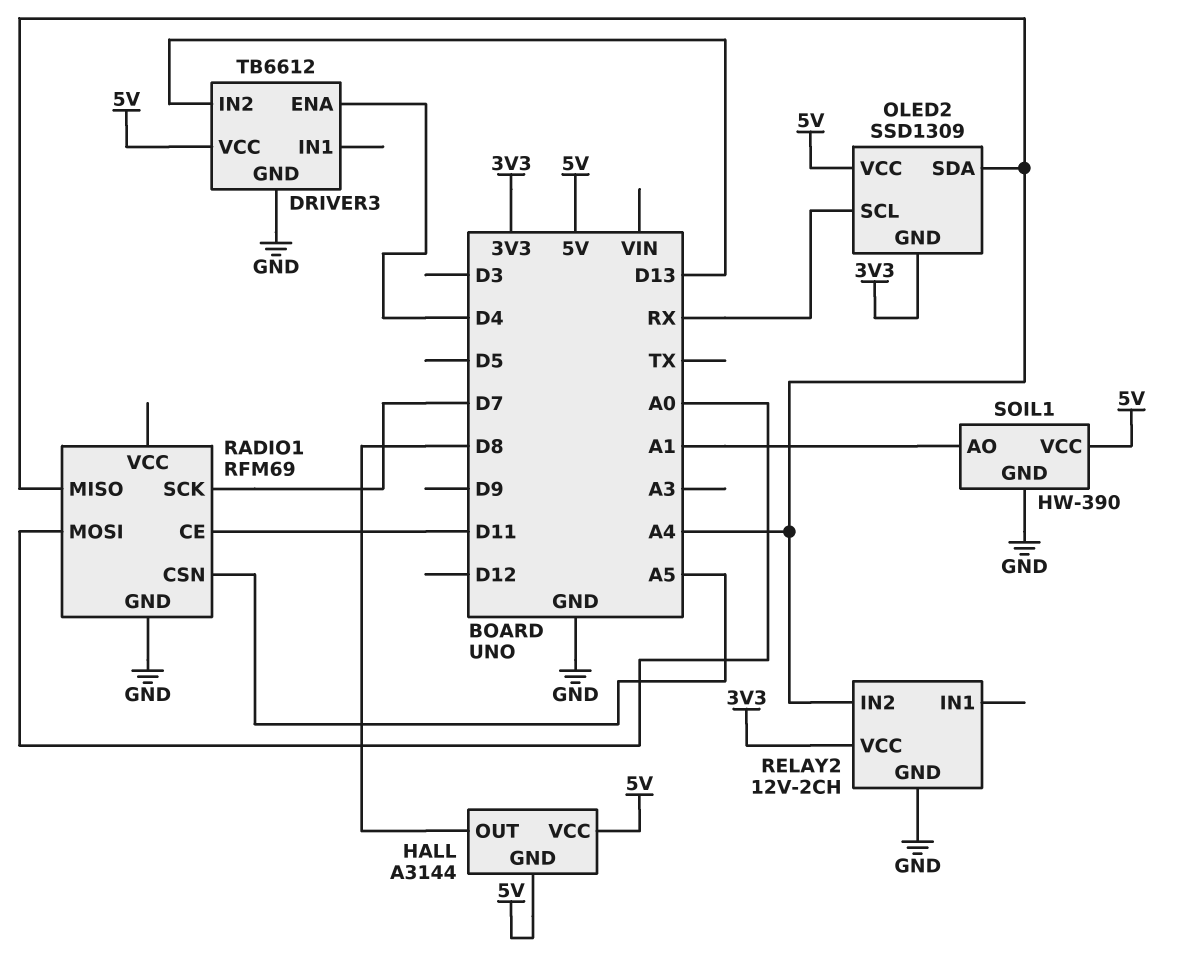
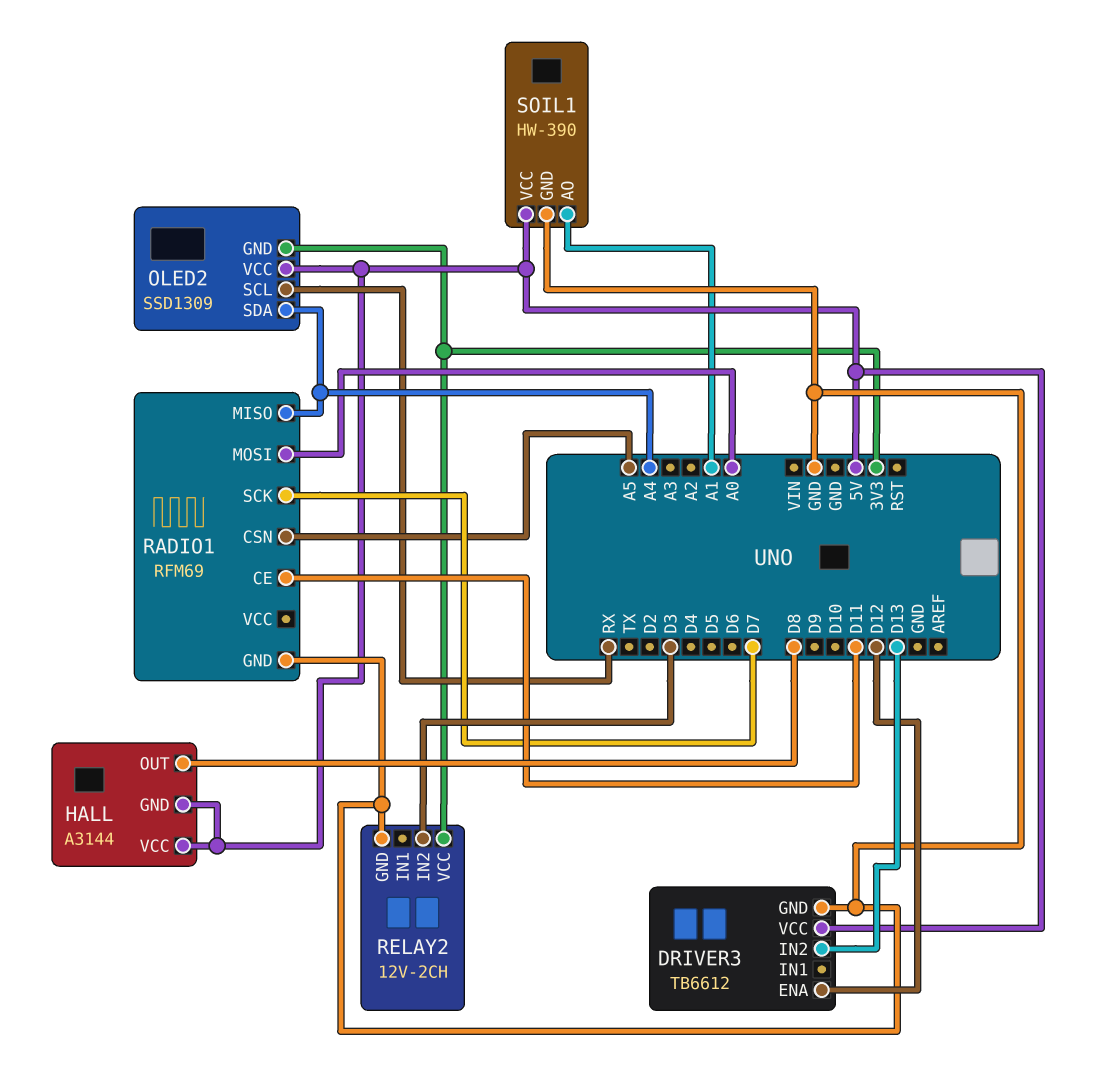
DRIVER3 pin ENA: D4 -> D12
RELAY2 pin IN2: A4 -> D3

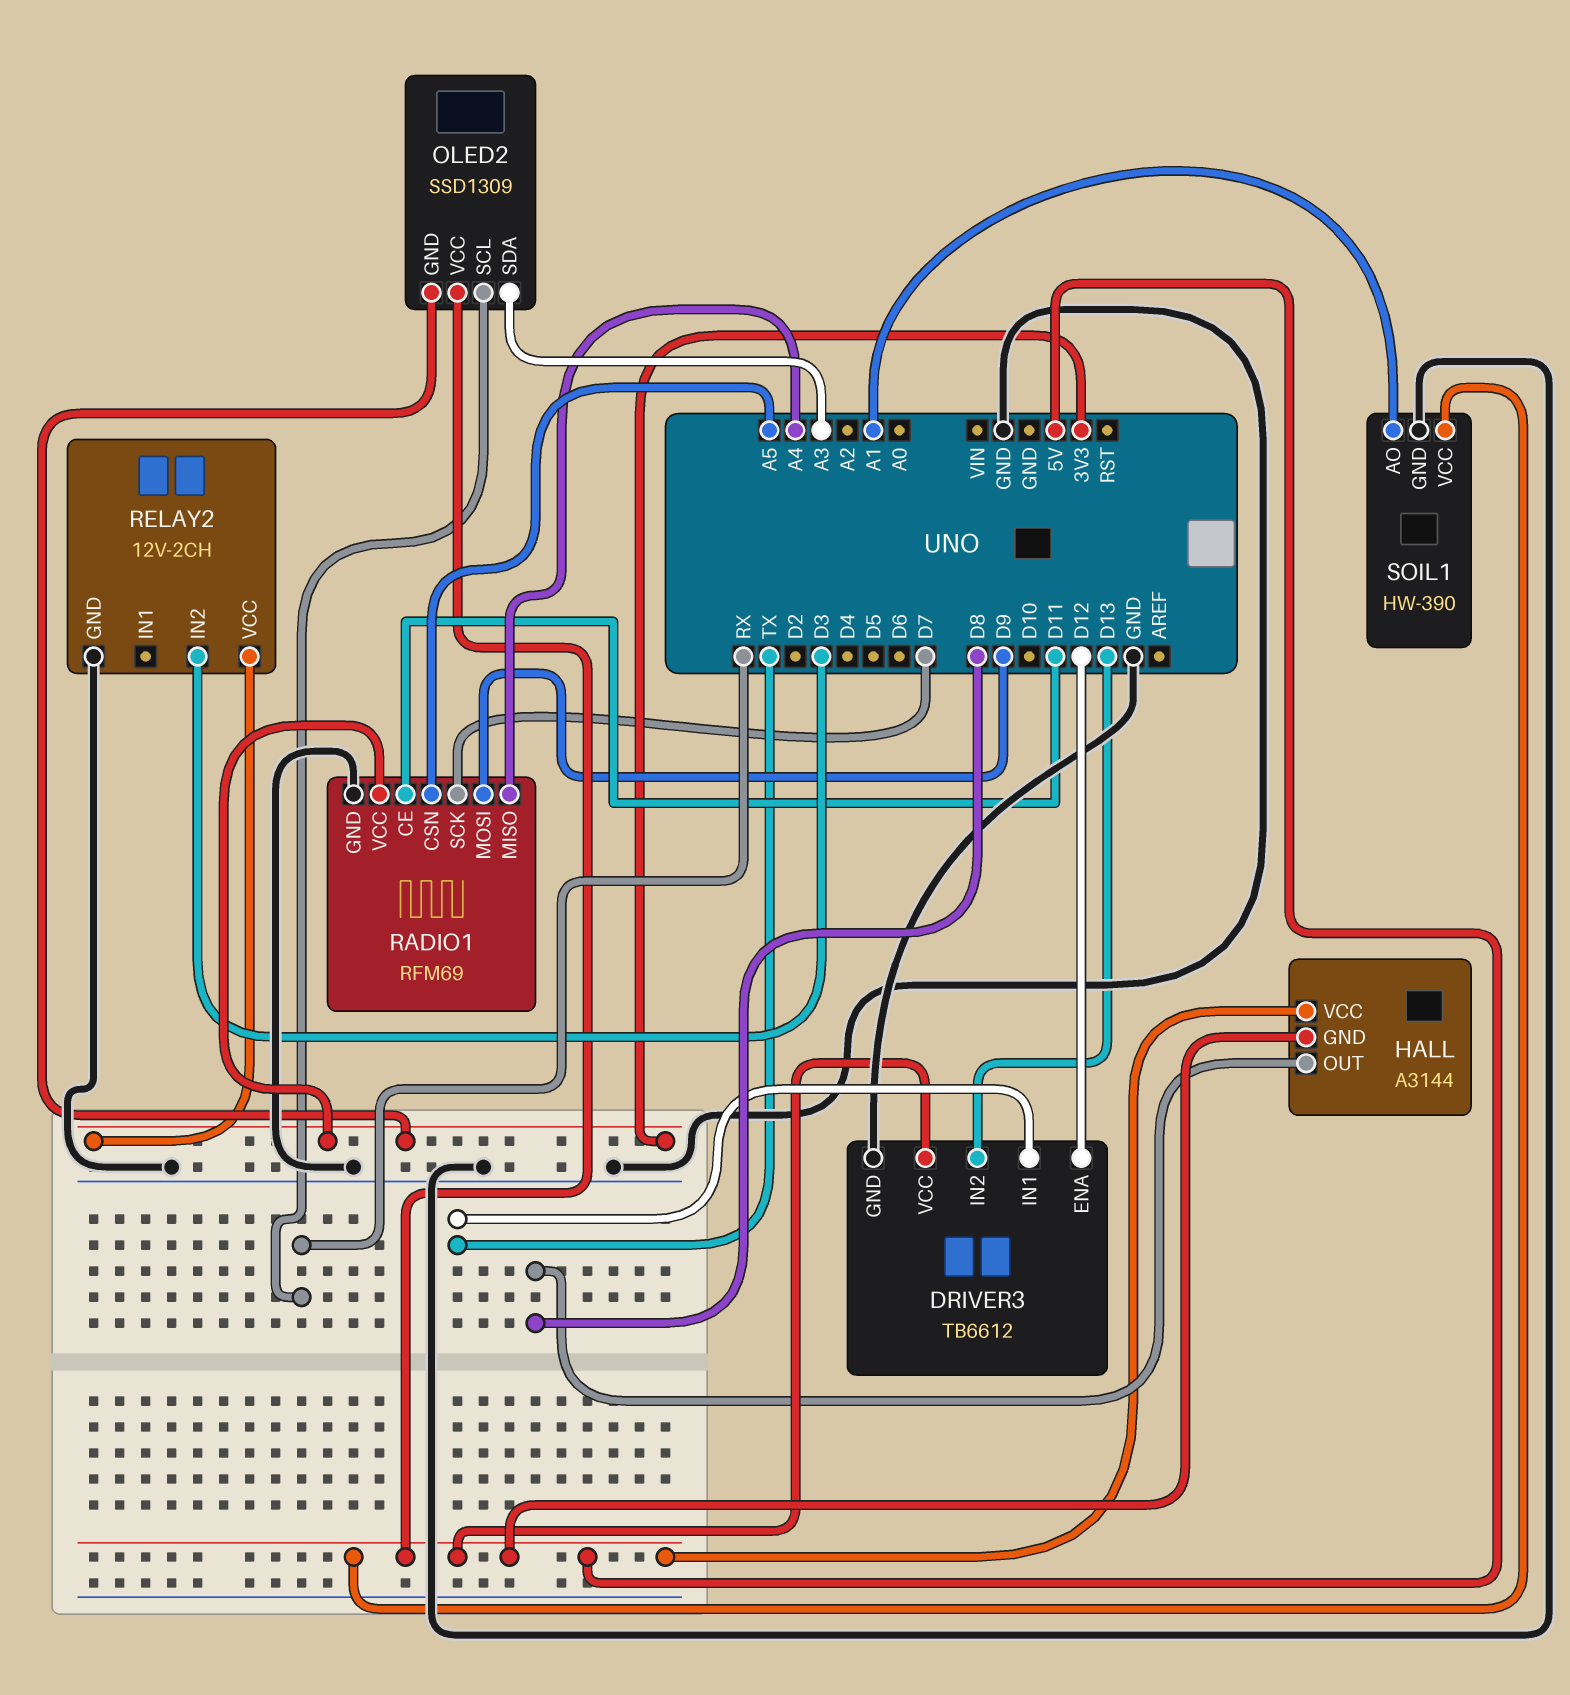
DRIVER3 pin IN1: none -> TX
OLED2 pin SDA: A4 -> A3
RADIO1 pin MOSI: A0 -> D9
RADIO1 pin VCC: none -> 3V3

